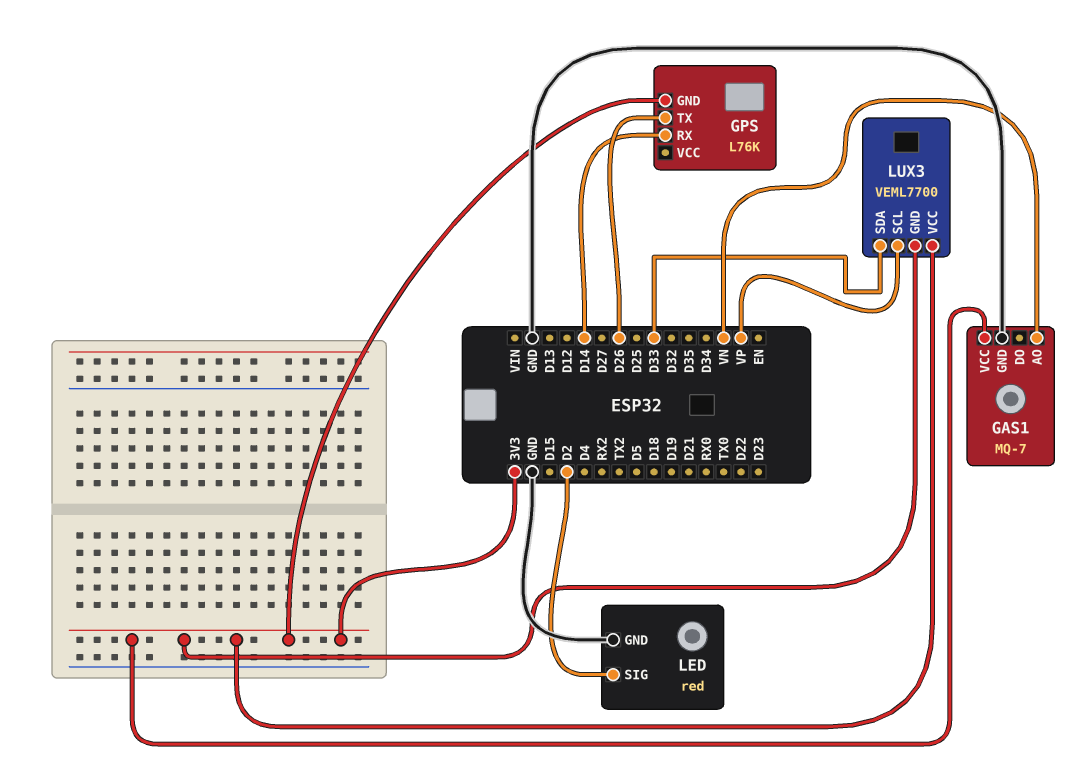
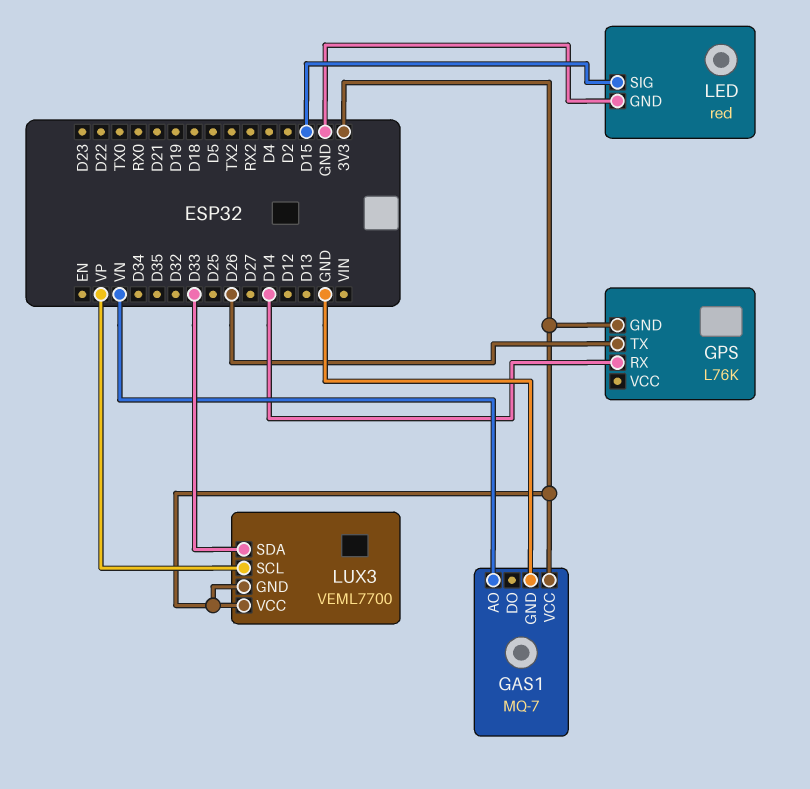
LED pin SIG: D2 -> D15

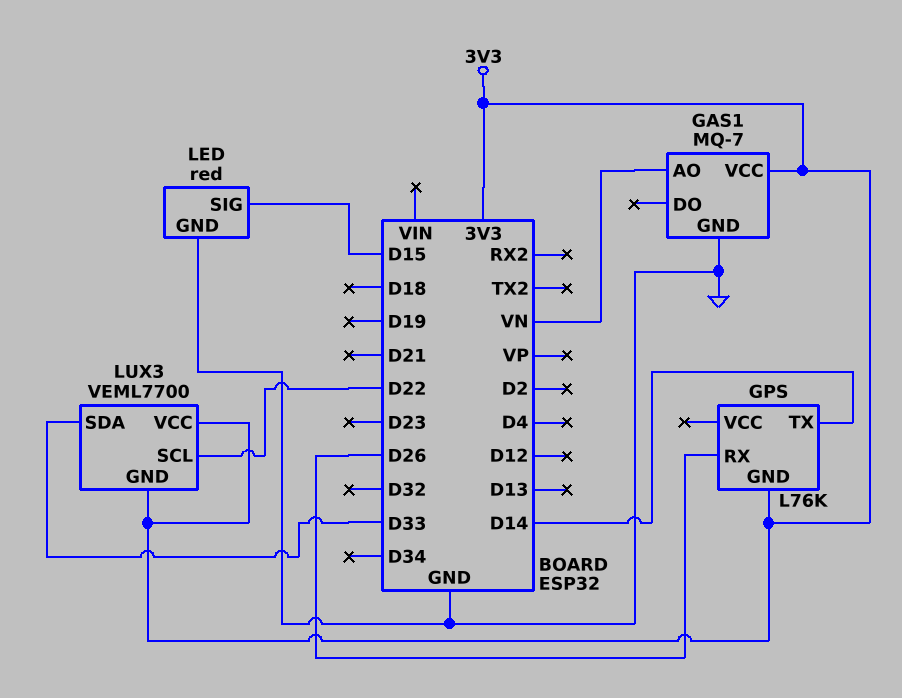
GPS pin RX: D14 -> D26
GPS pin TX: D26 -> D14
LUX3 pin SCL: VP -> D22

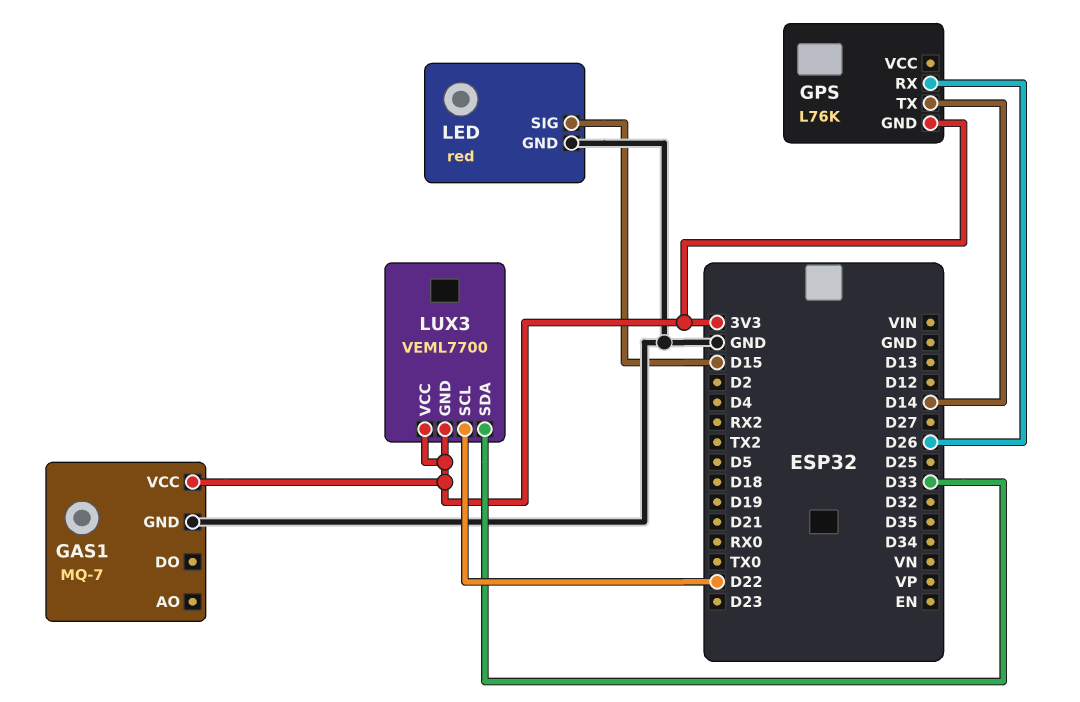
GAS1 pin AO: VN -> none

